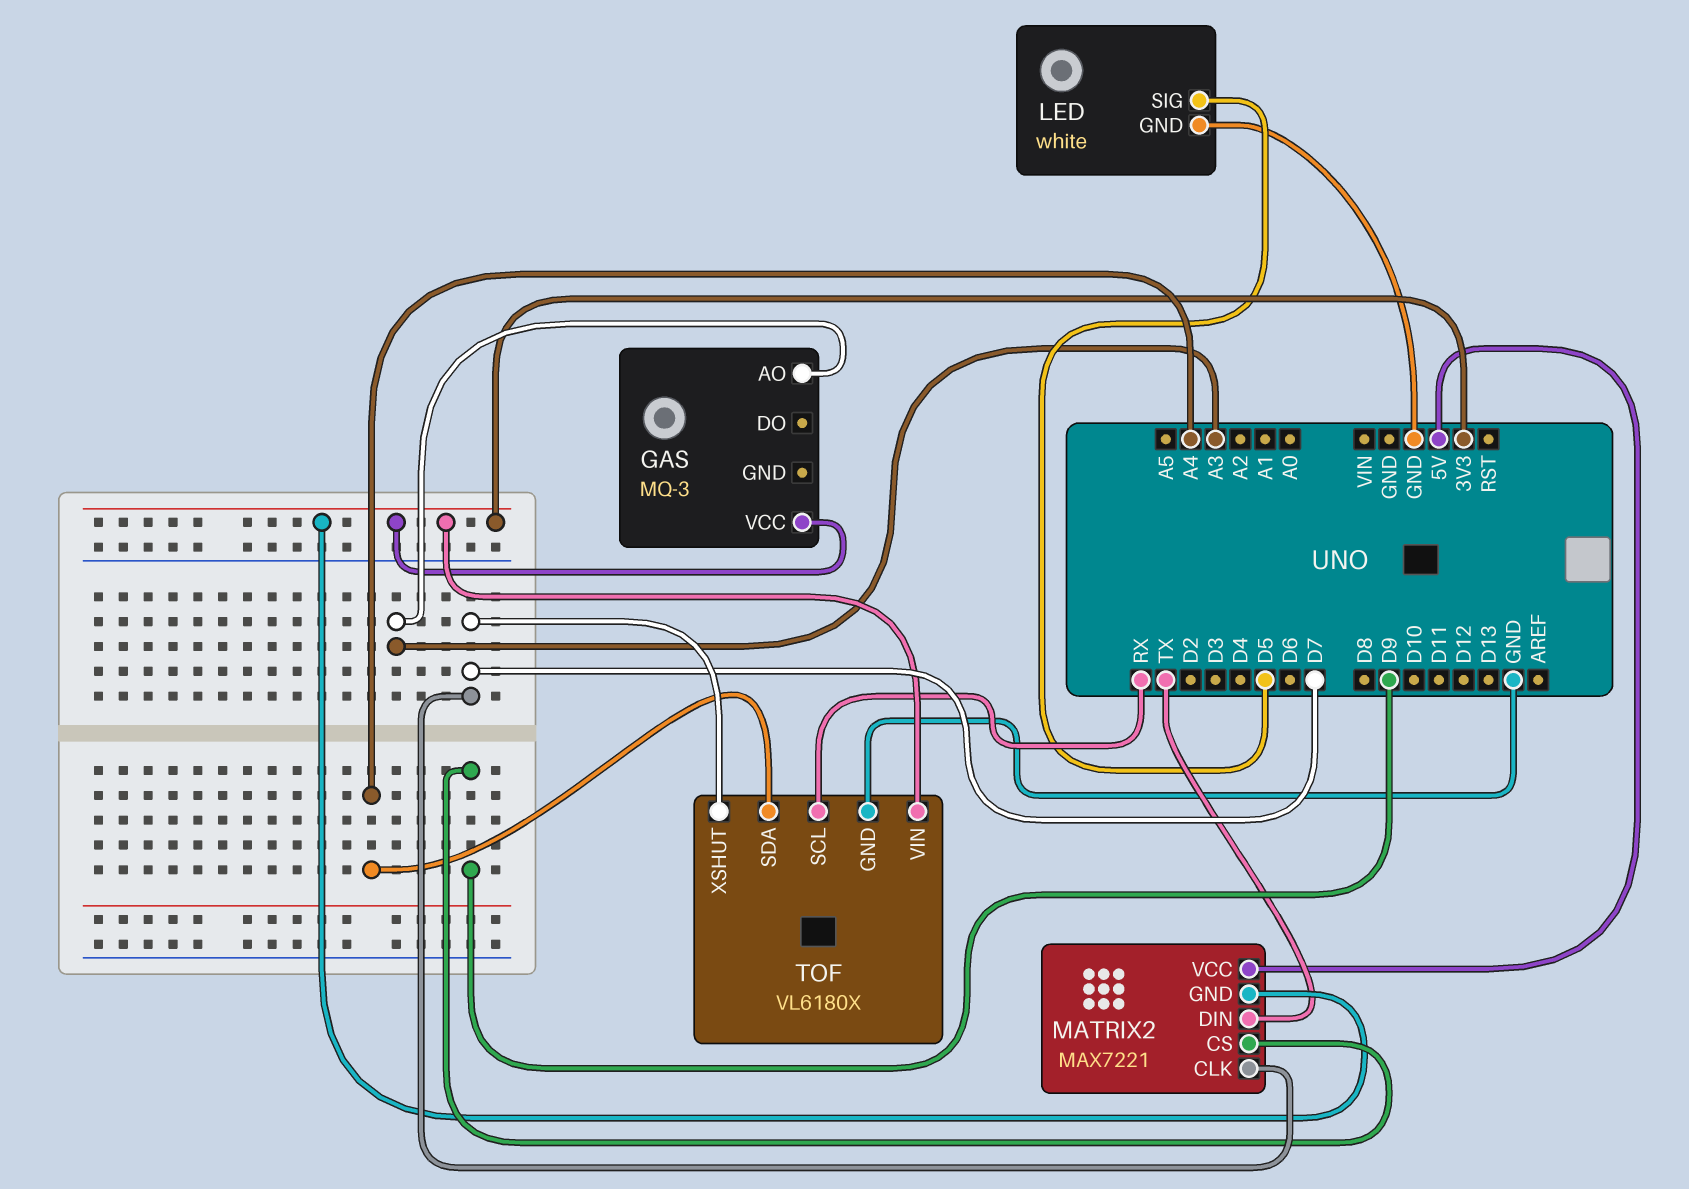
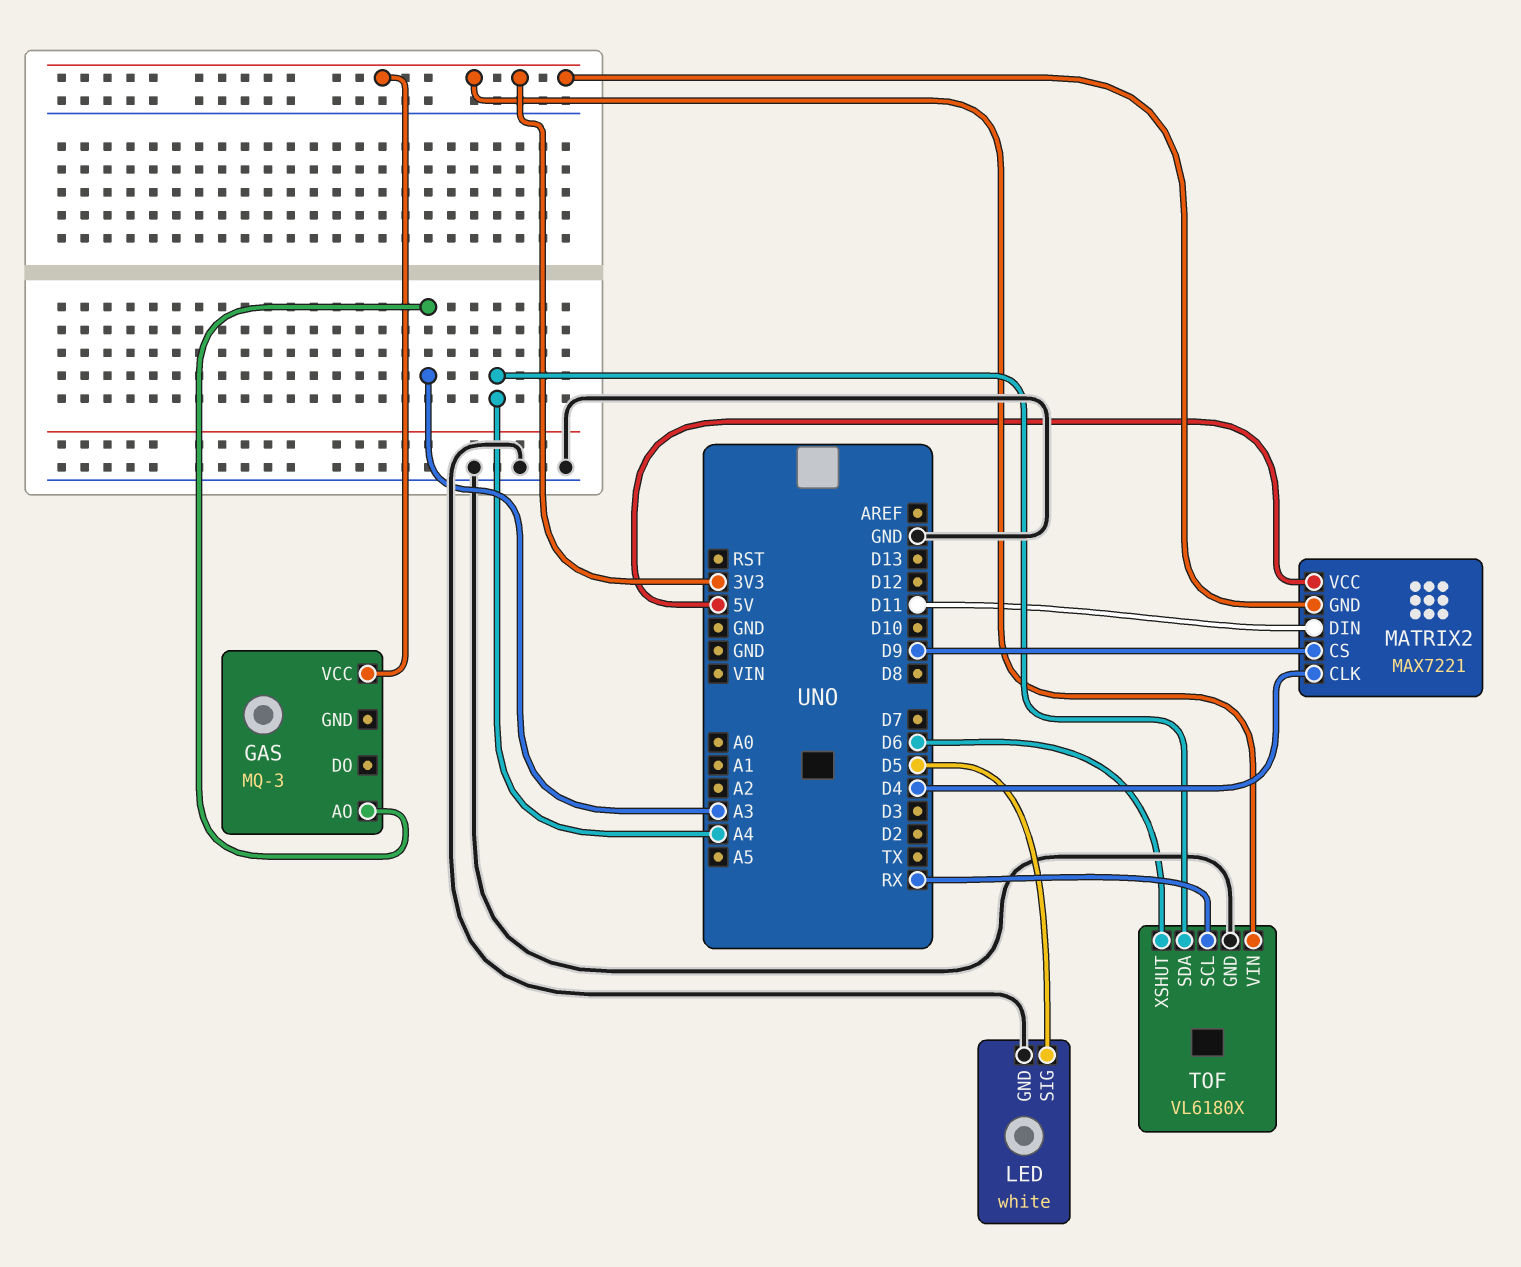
MATRIX2 pin CLK: D7 -> D4
MATRIX2 pin DIN: TX -> D11
TOF pin XSHUT: D7 -> D6

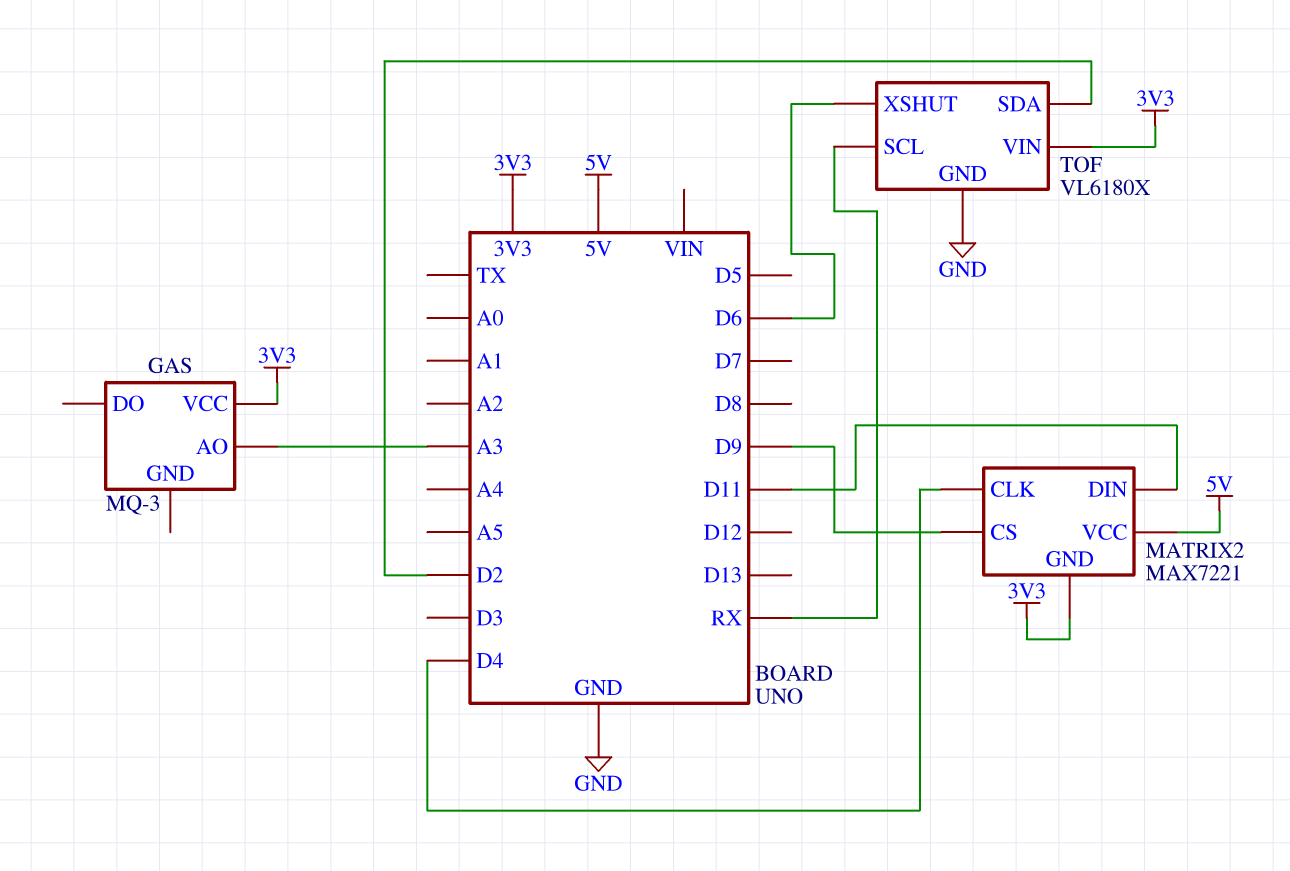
LED: white -> none
LED pin GND: GND -> none
LED pin SIG: D5 -> none
TOF pin SDA: A4 -> D2

